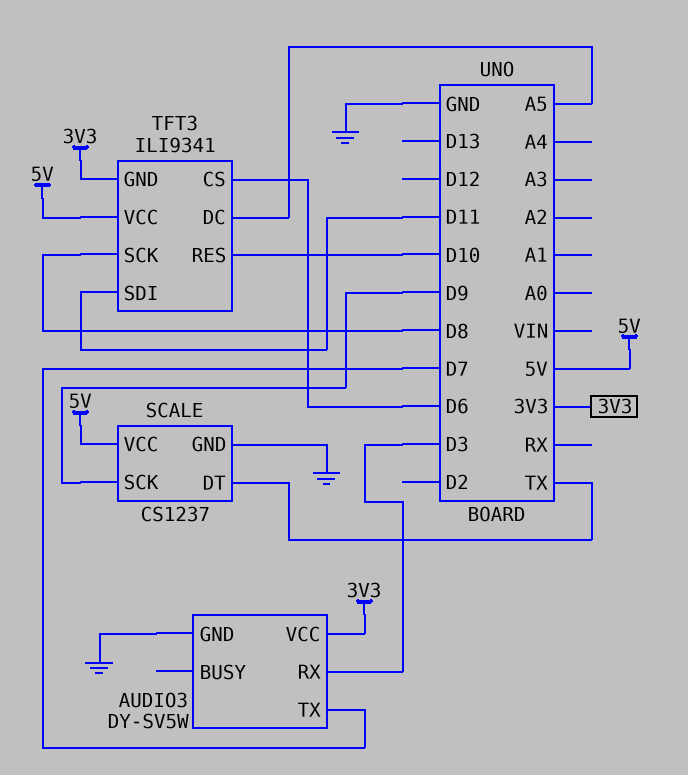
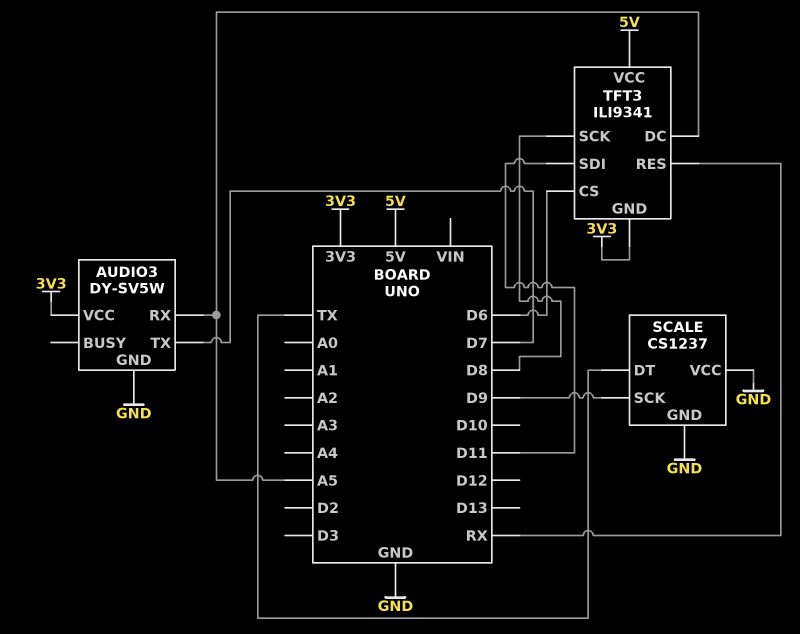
AUDIO3 pin RX: D3 -> A5
SCALE pin VCC: 5V -> GND
TFT3 pin RES: D10 -> RX

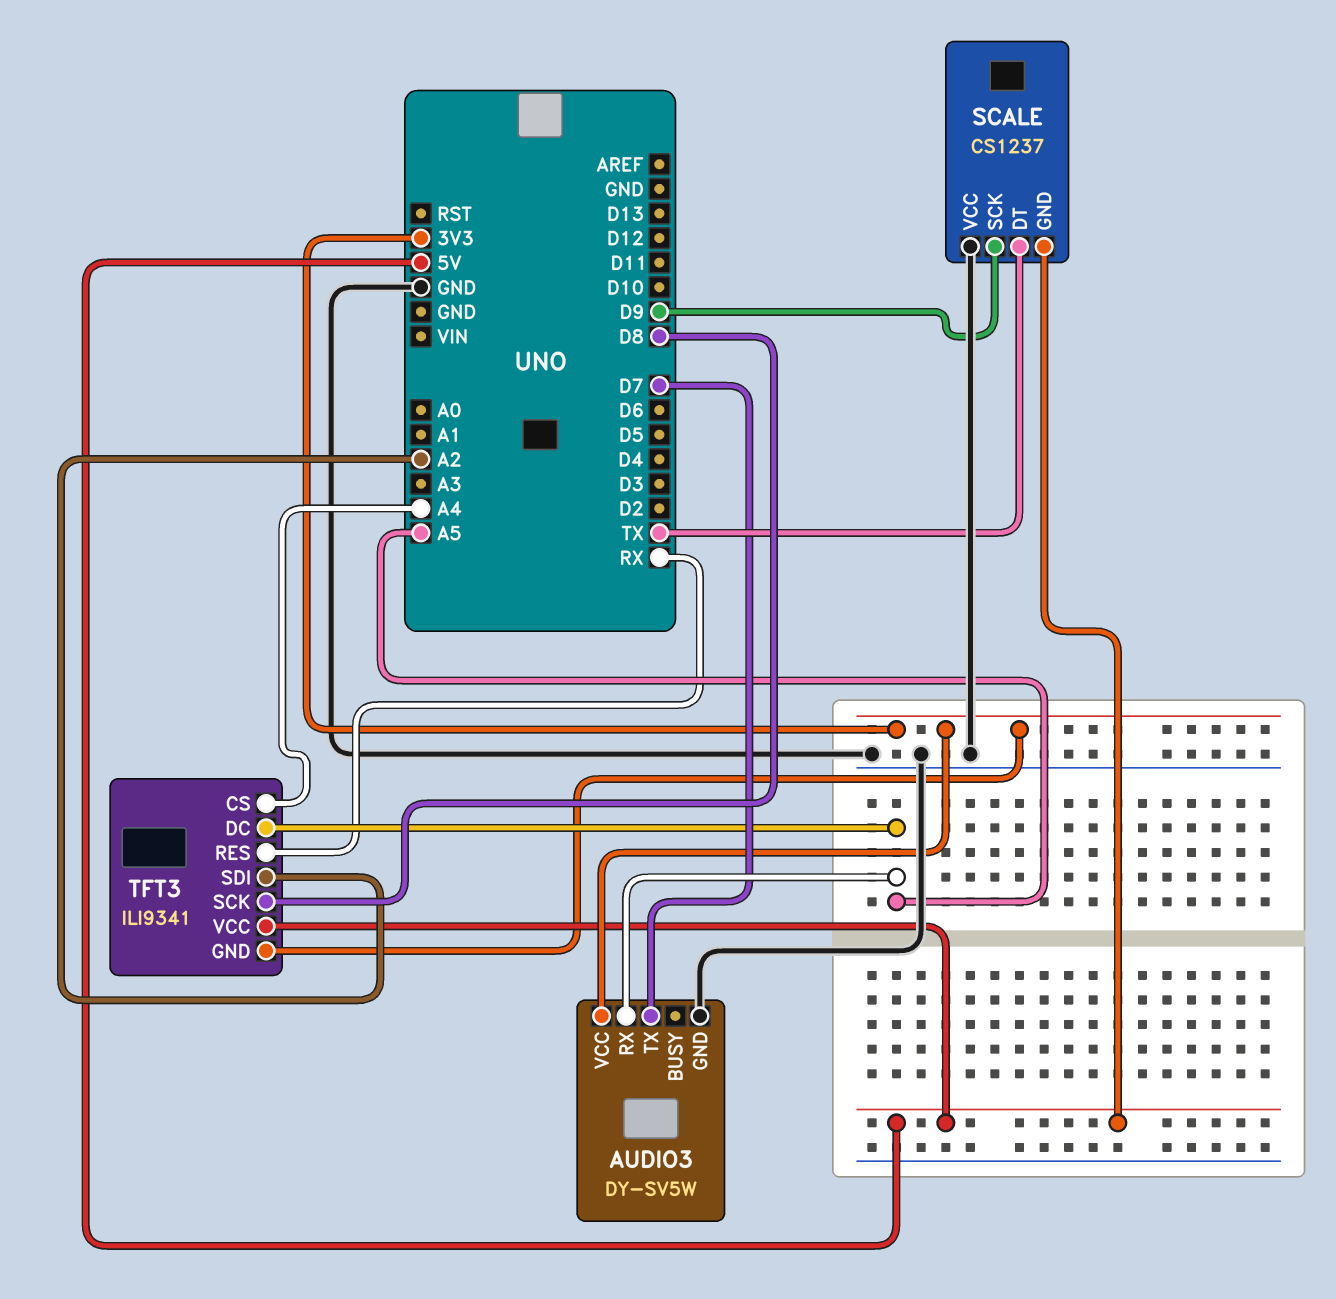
SCALE pin GND: GND -> 5V
TFT3 pin CS: D6 -> A4
TFT3 pin SDI: D11 -> A2

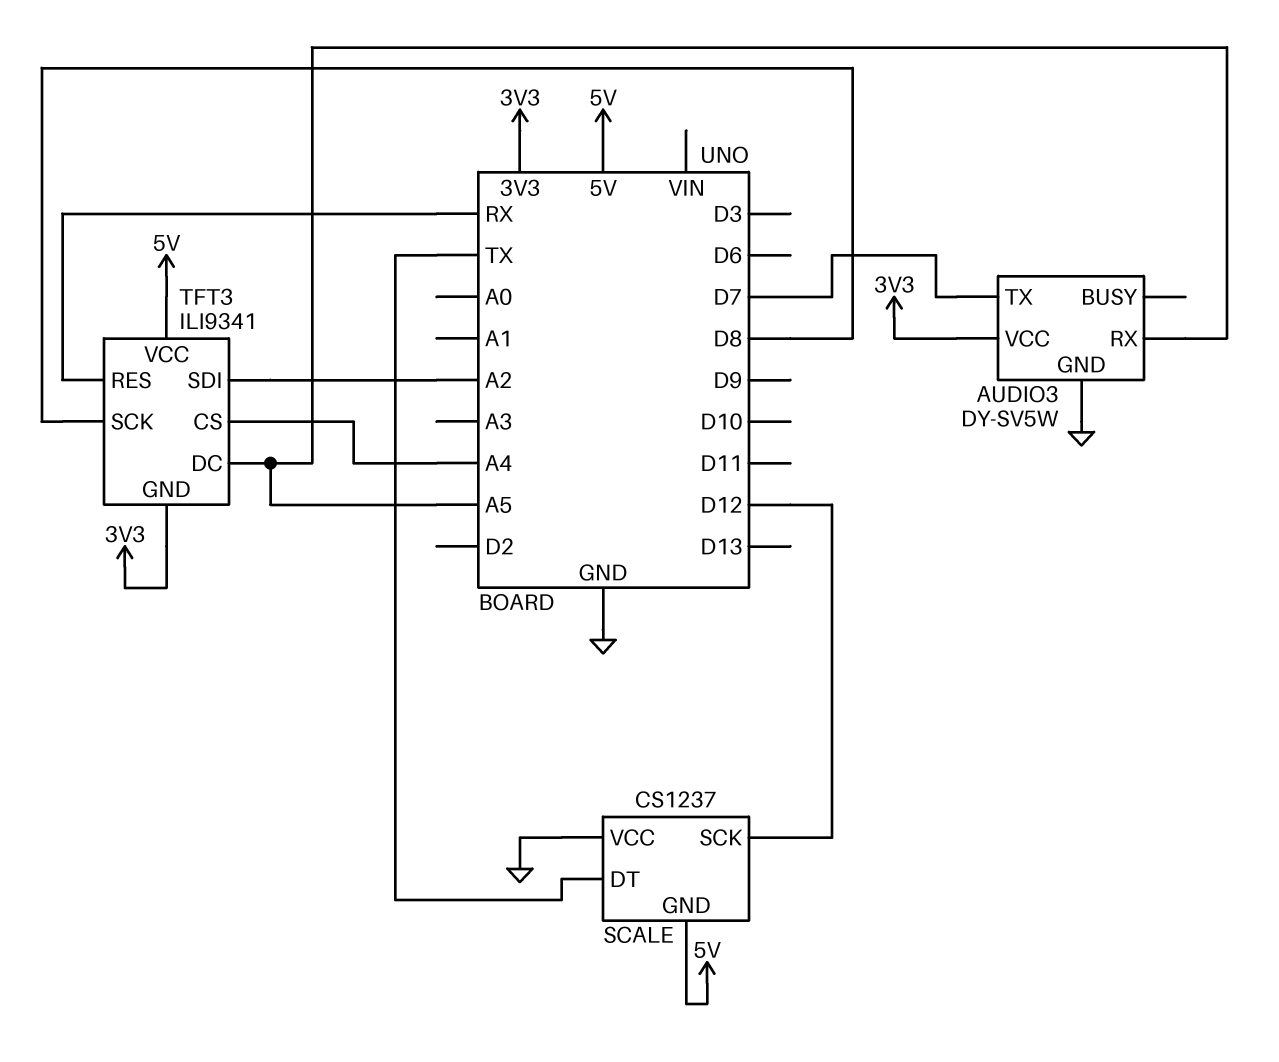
SCALE pin SCK: D9 -> D12

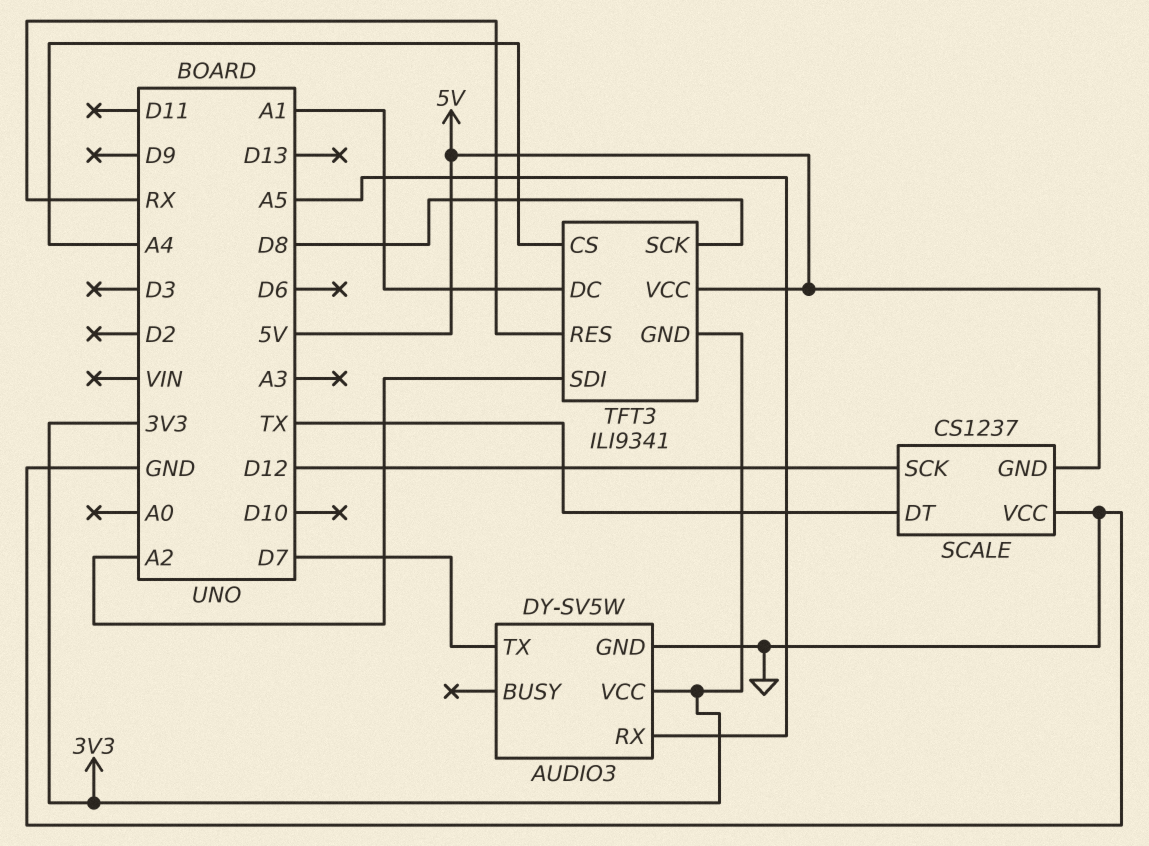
TFT3 pin DC: A5 -> A1

